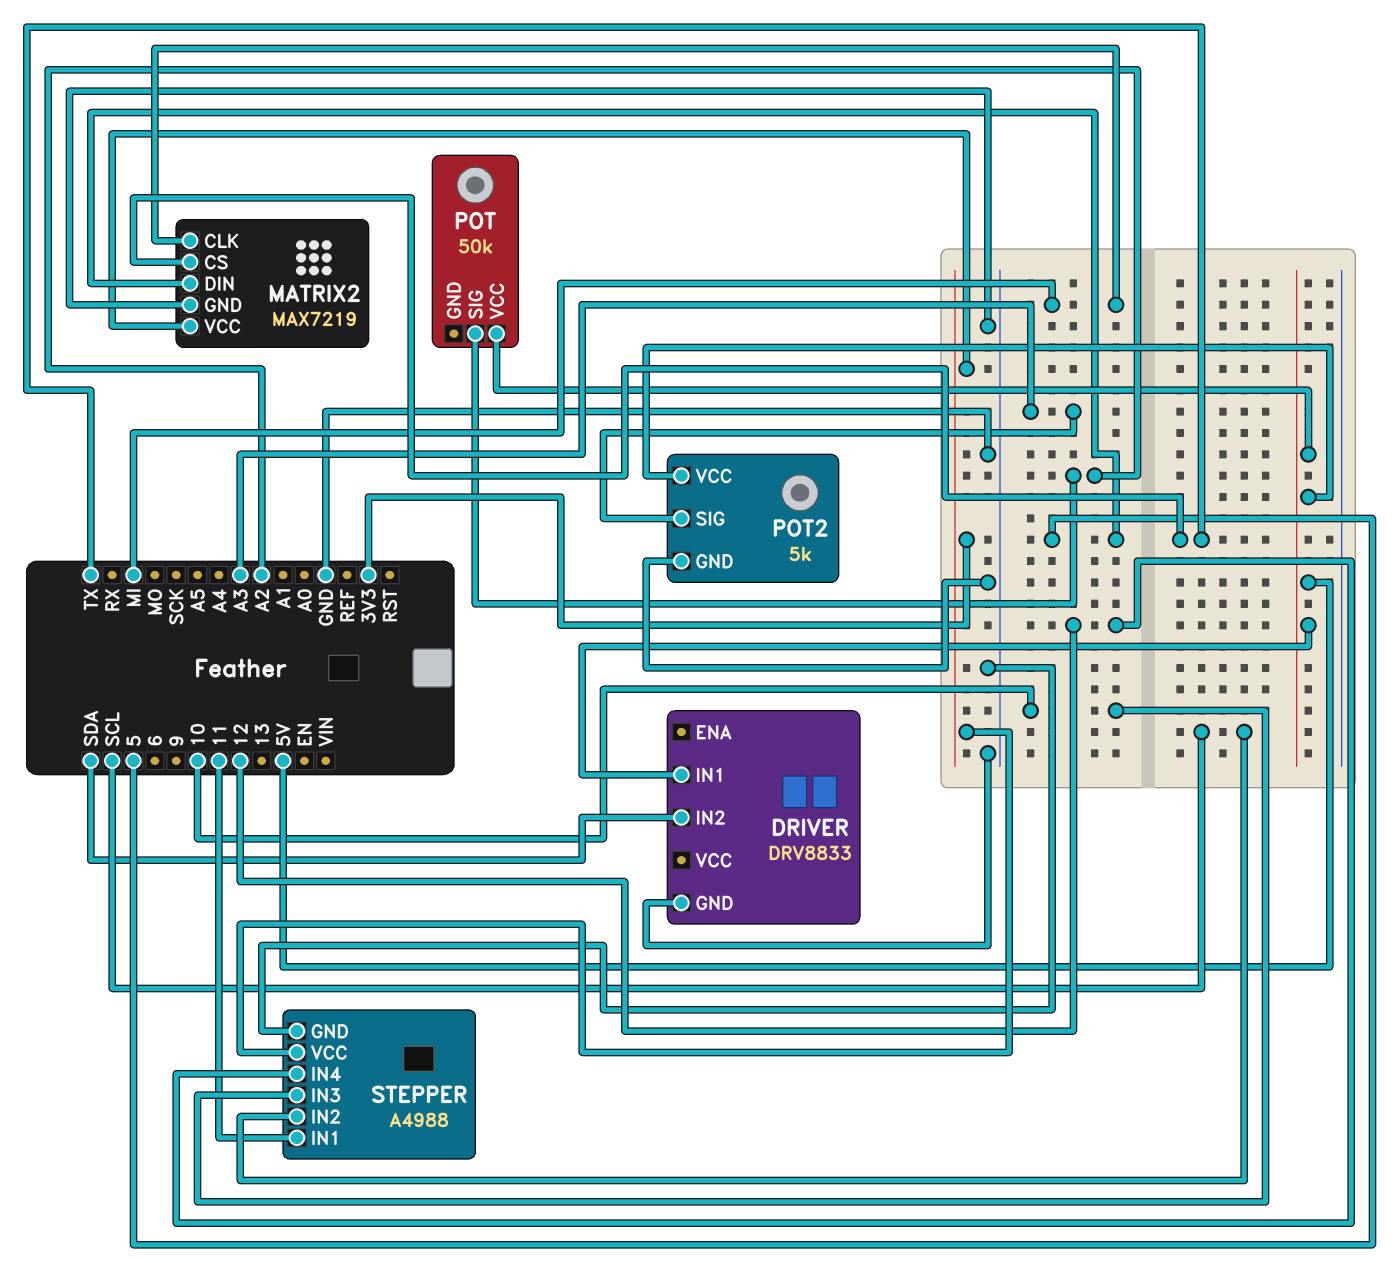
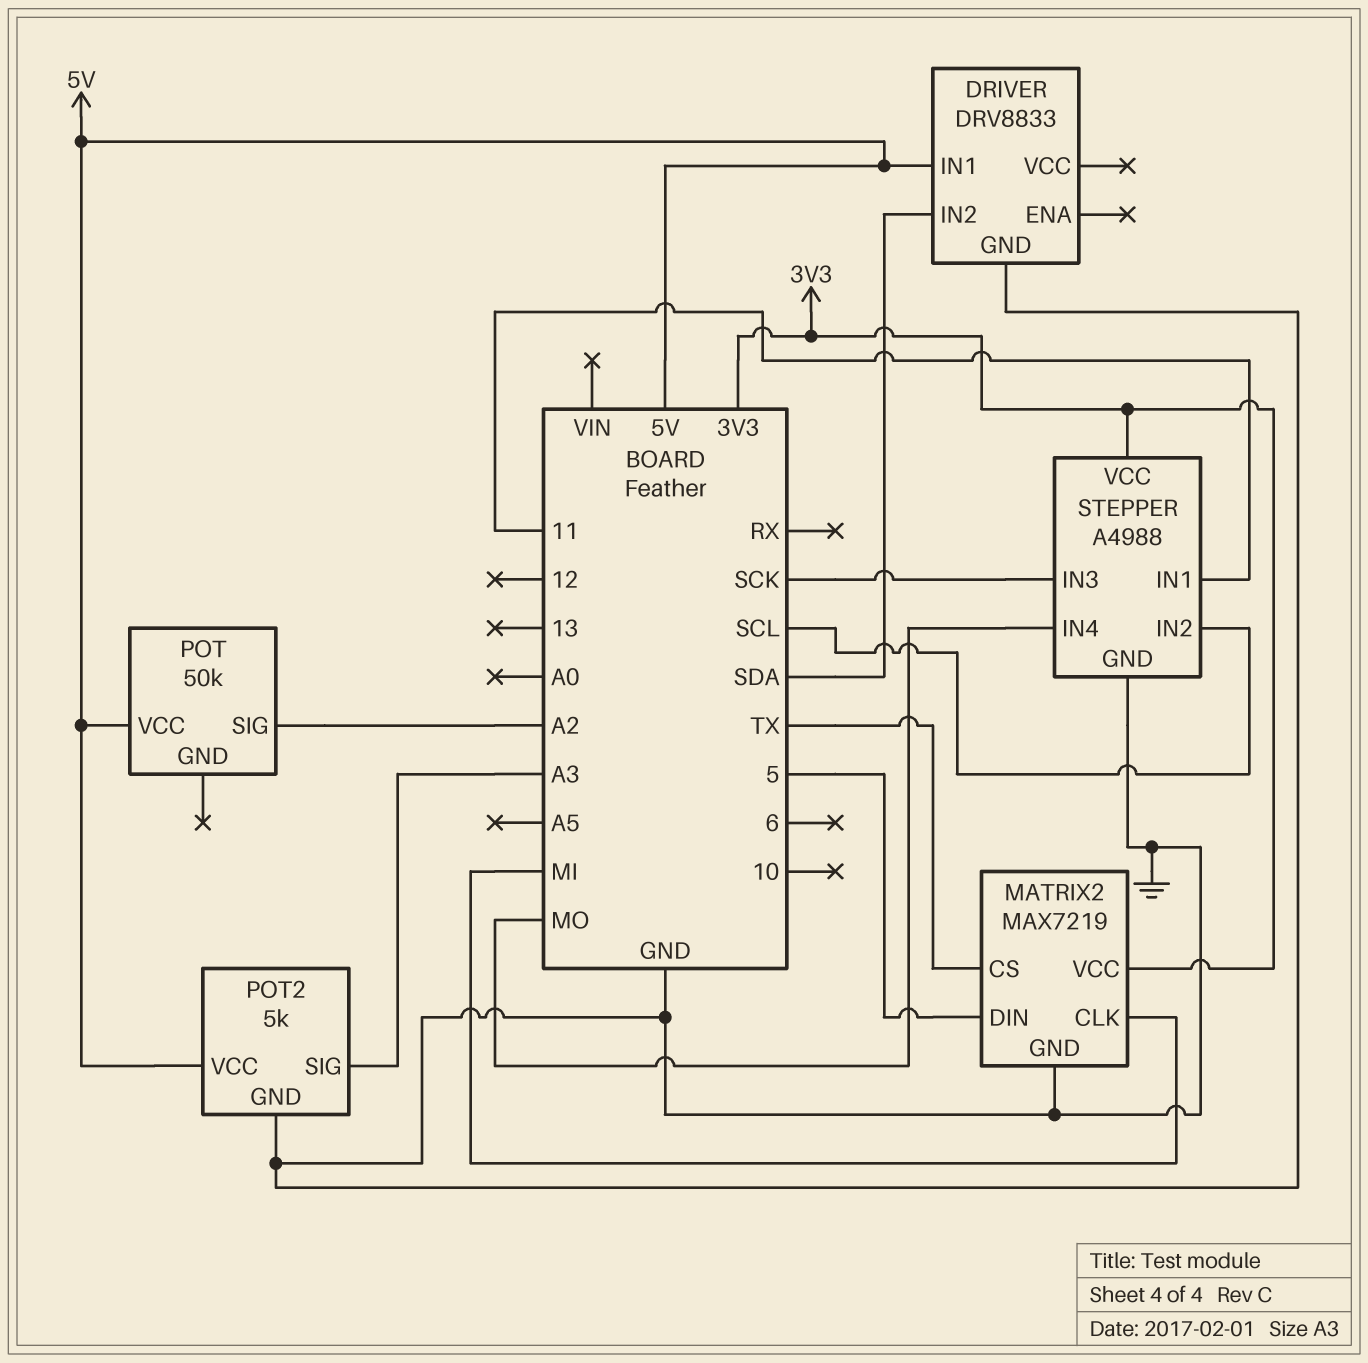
STEPPER pin IN3: 10 -> SCK
STEPPER pin IN4: 12 -> MO

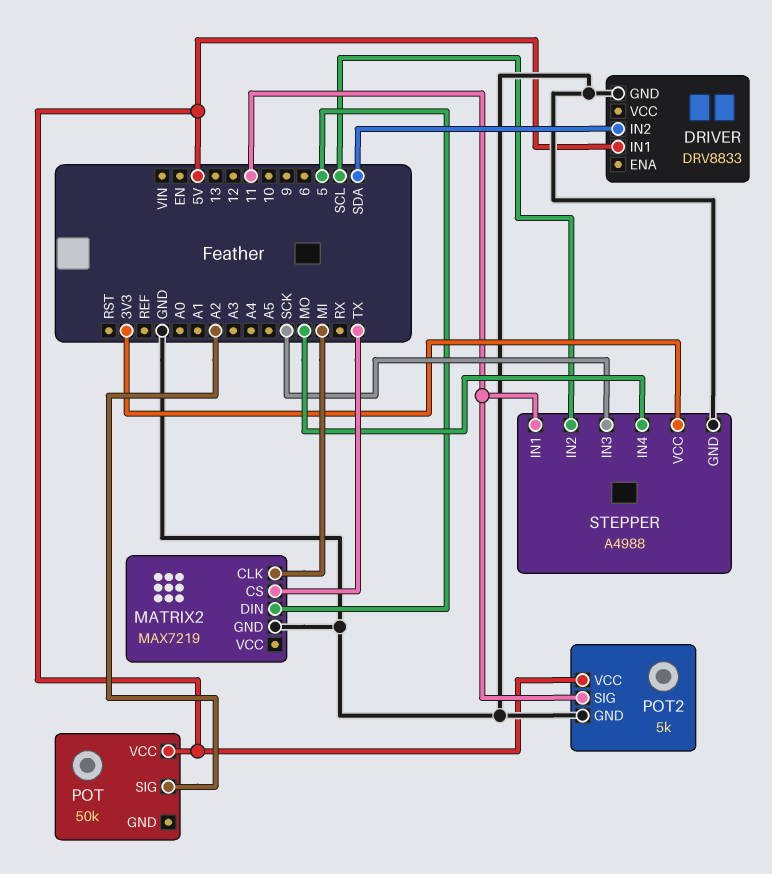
MATRIX2 pin VCC: 3V3 -> none
POT2 pin SIG: A3 -> 11

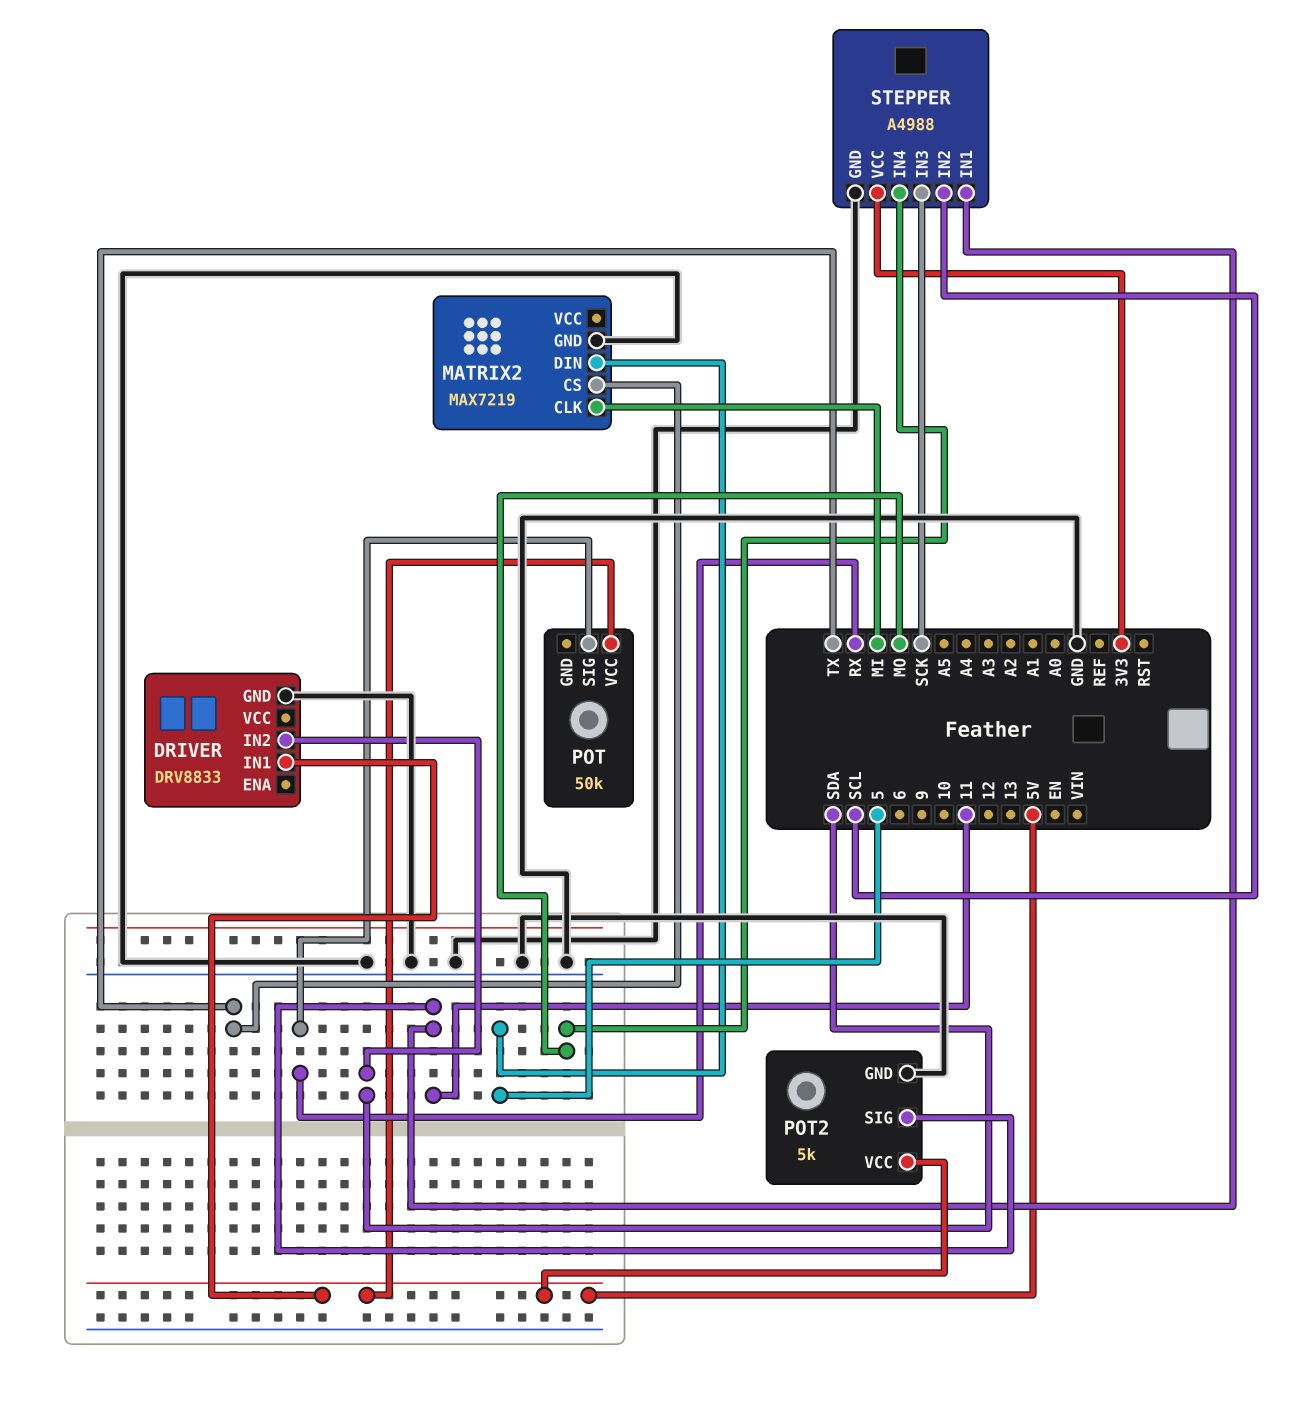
POT pin SIG: A2 -> RX

